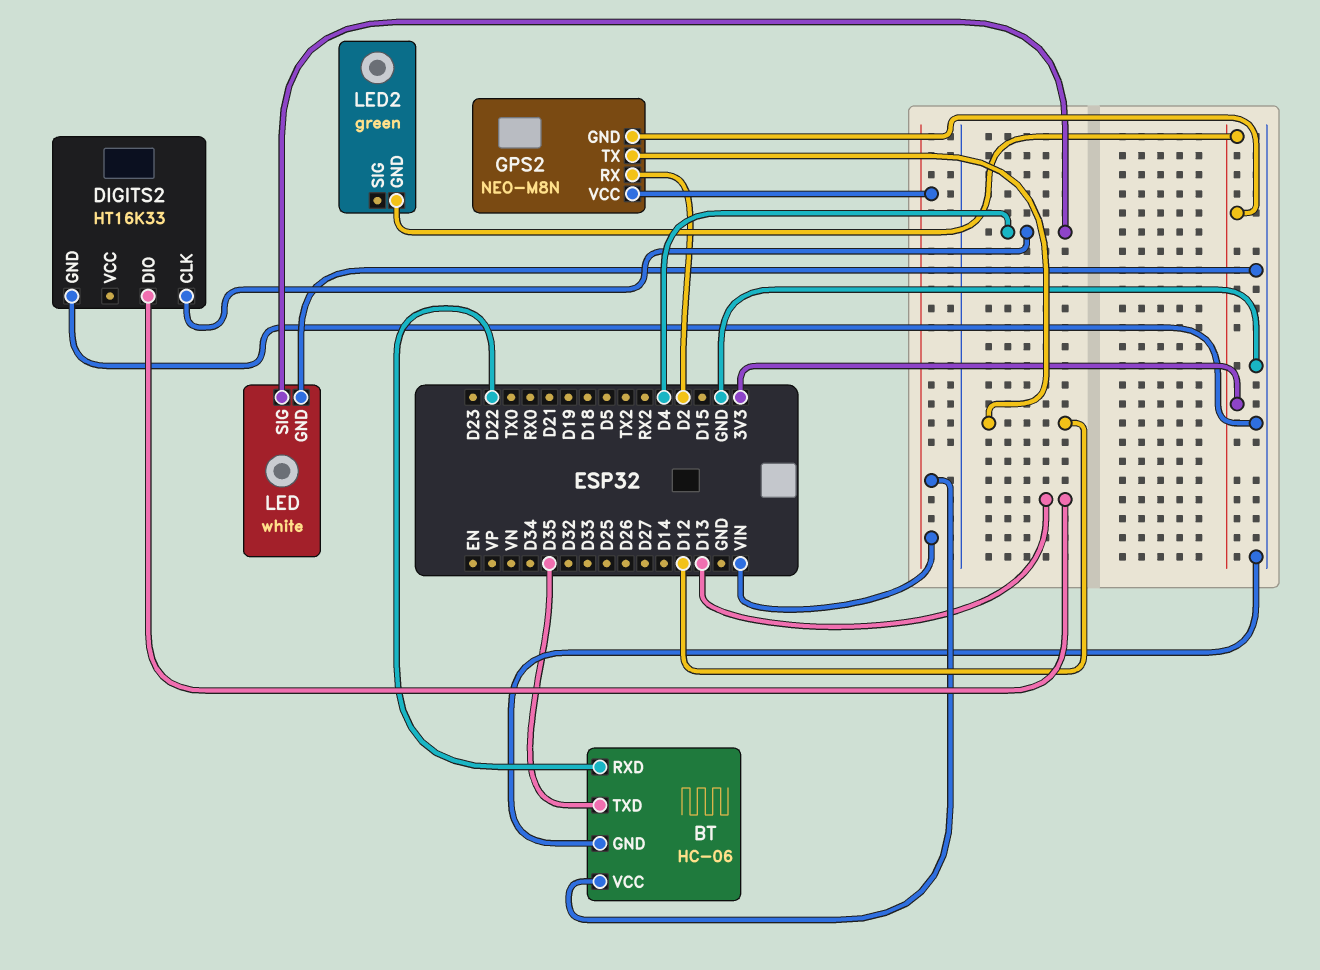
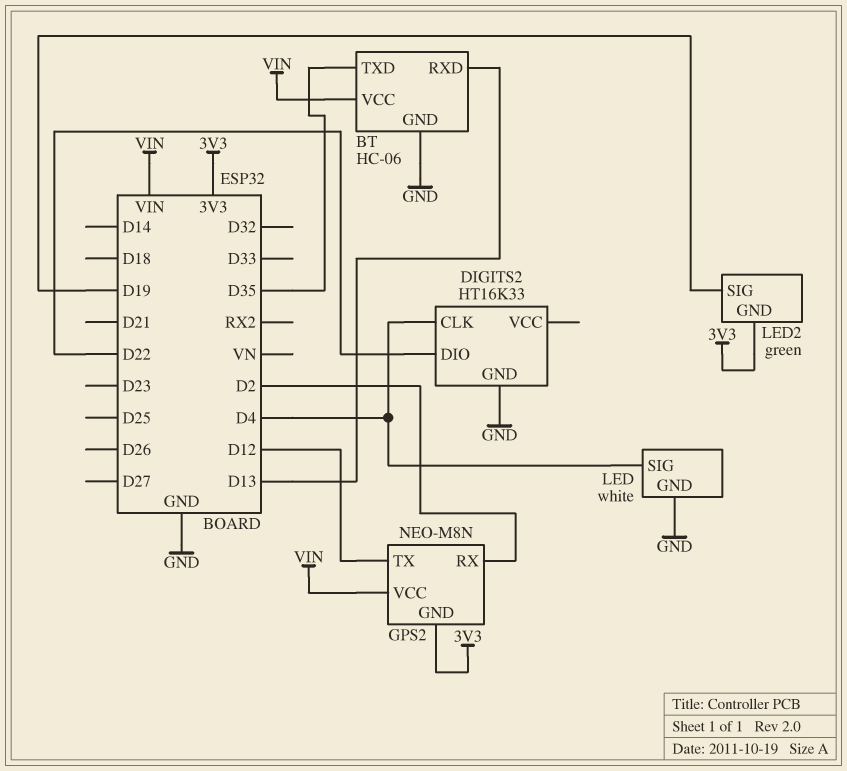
BT pin RXD: D22 -> D13
DIGITS2 pin DIO: D13 -> D22
LED2 pin SIG: none -> D19

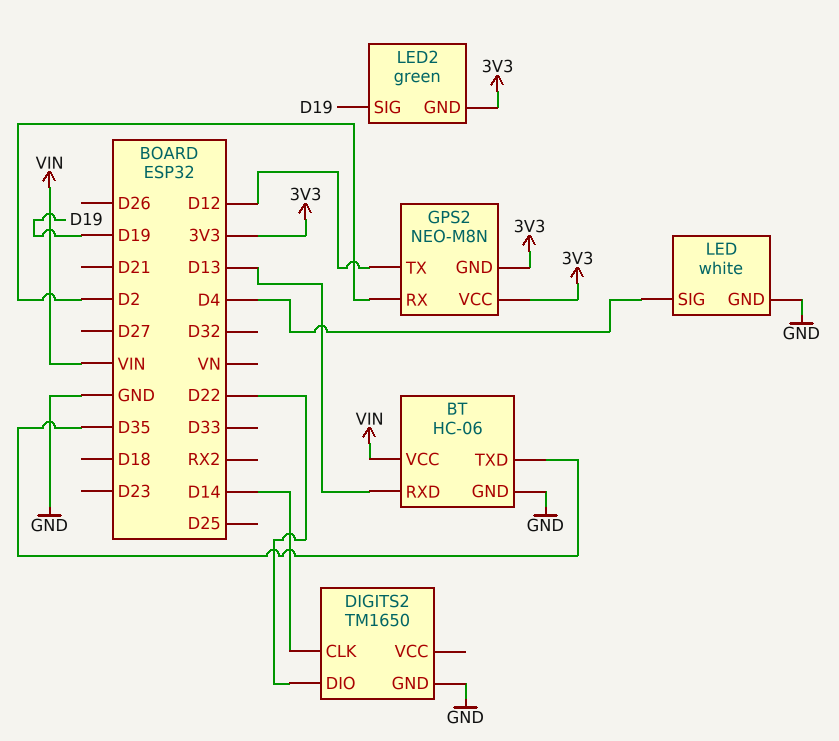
DIGITS2: HT16K33 -> TM1650
DIGITS2 pin CLK: D4 -> D14
GPS2 pin VCC: VIN -> 3V3

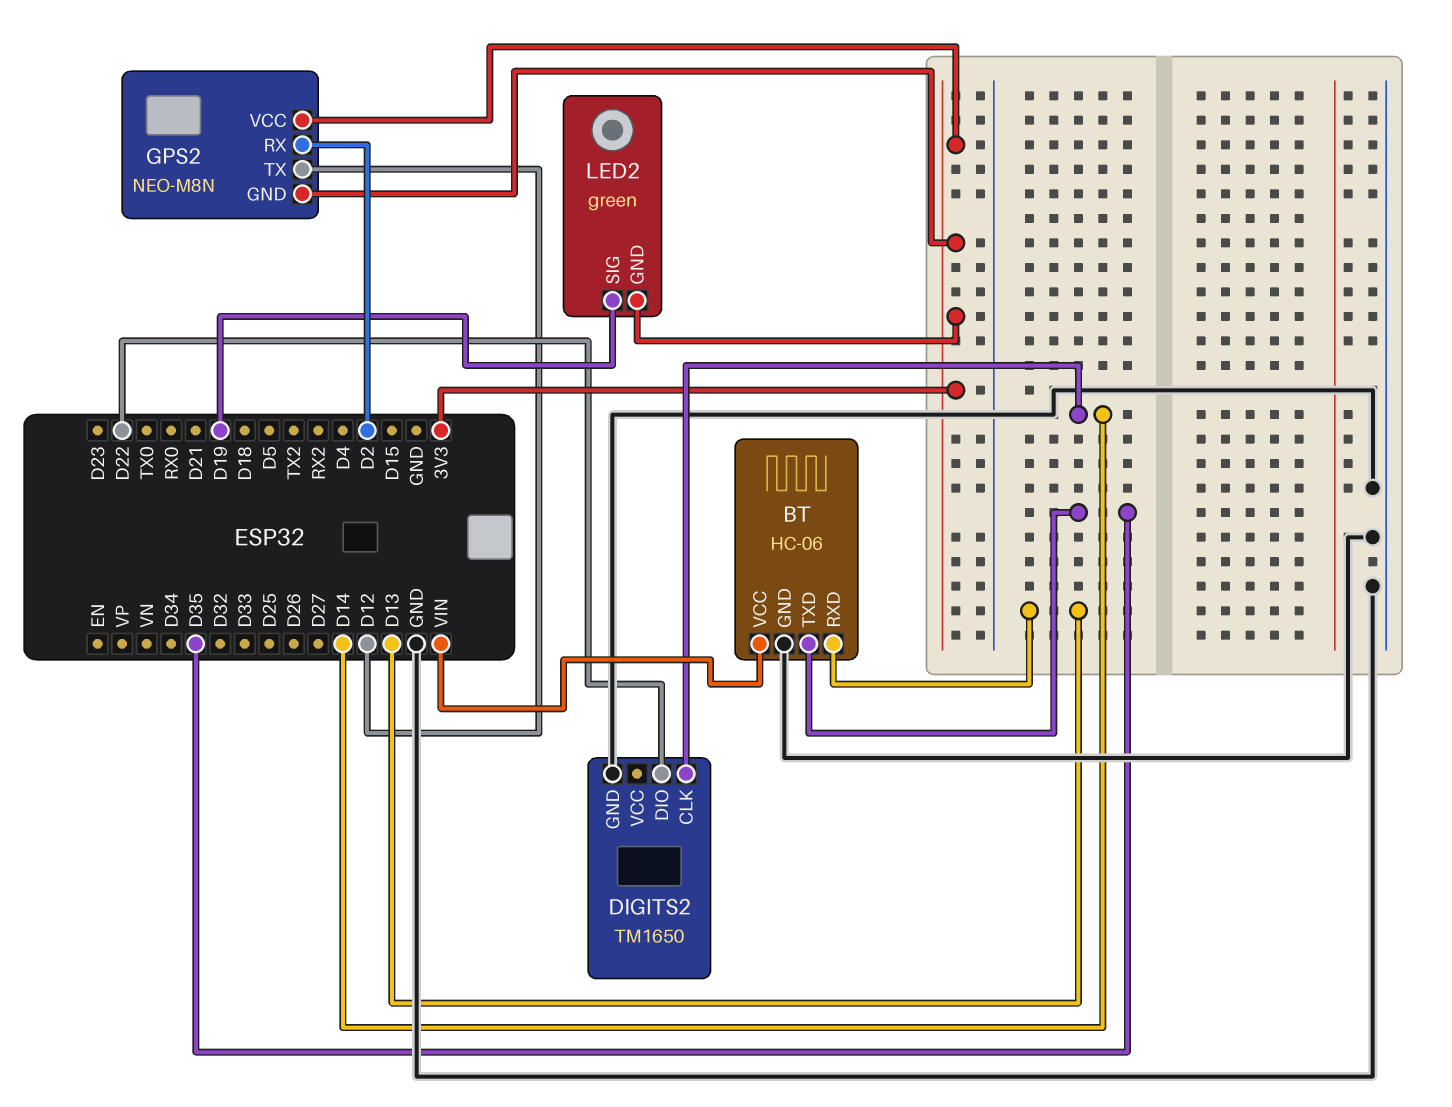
LED: white -> none
LED pin GND: GND -> none
LED pin SIG: D4 -> none

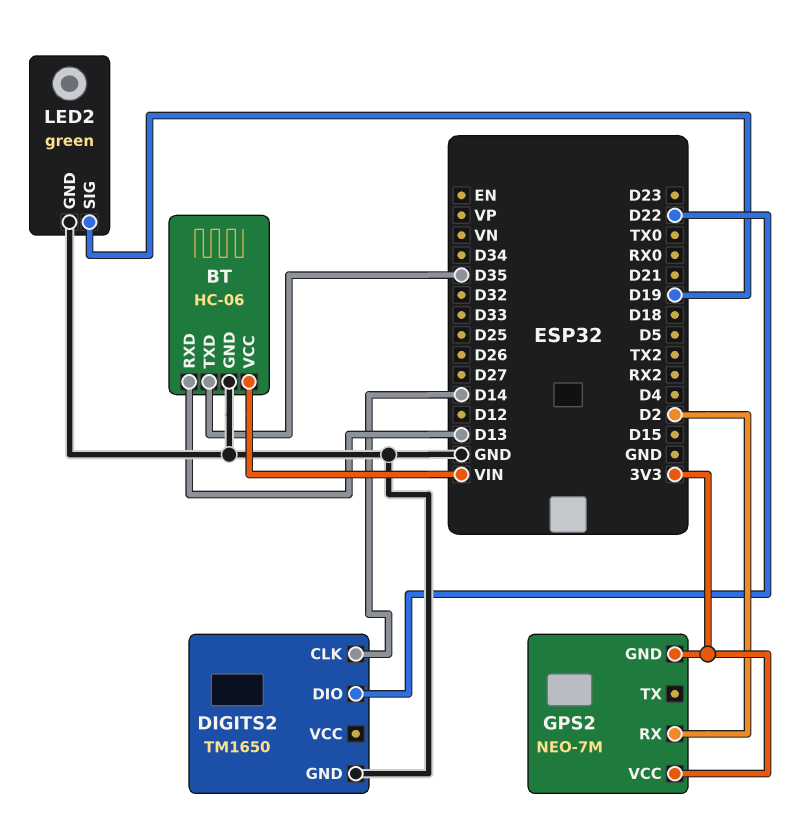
GPS2: NEO-M8N -> NEO-7M
GPS2 pin TX: D12 -> none
LED2 pin GND: 3V3 -> GND

